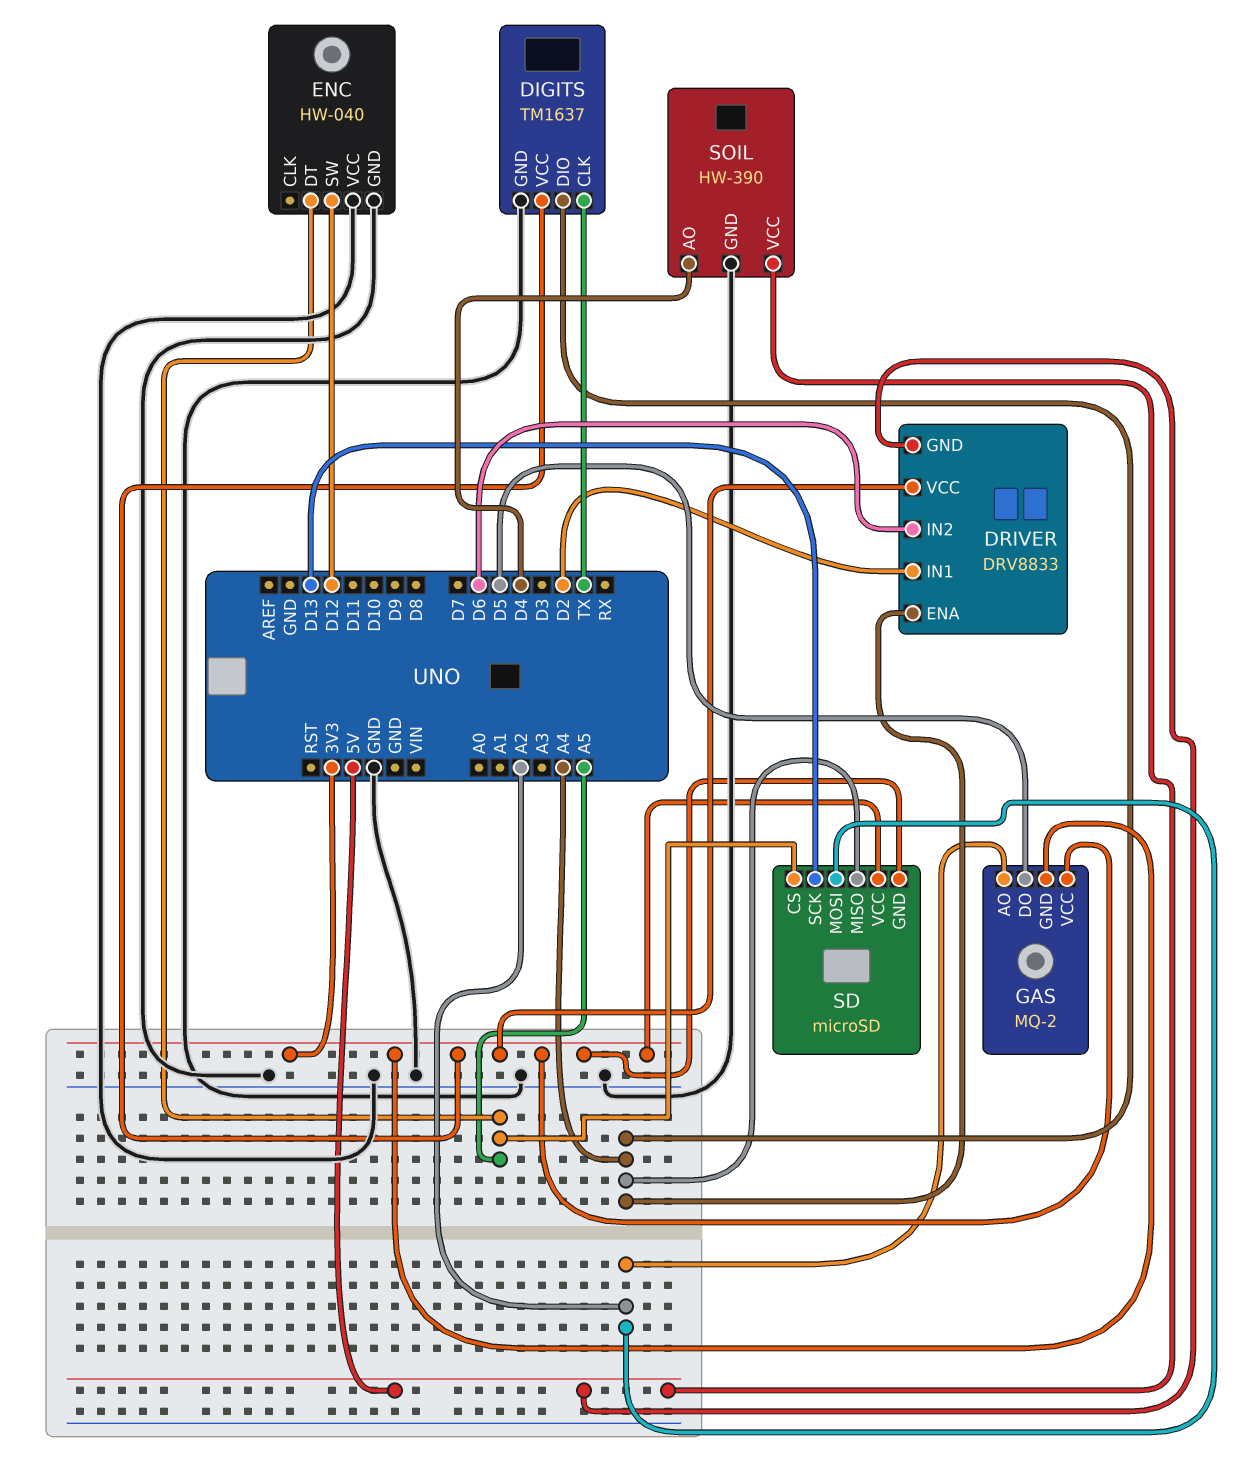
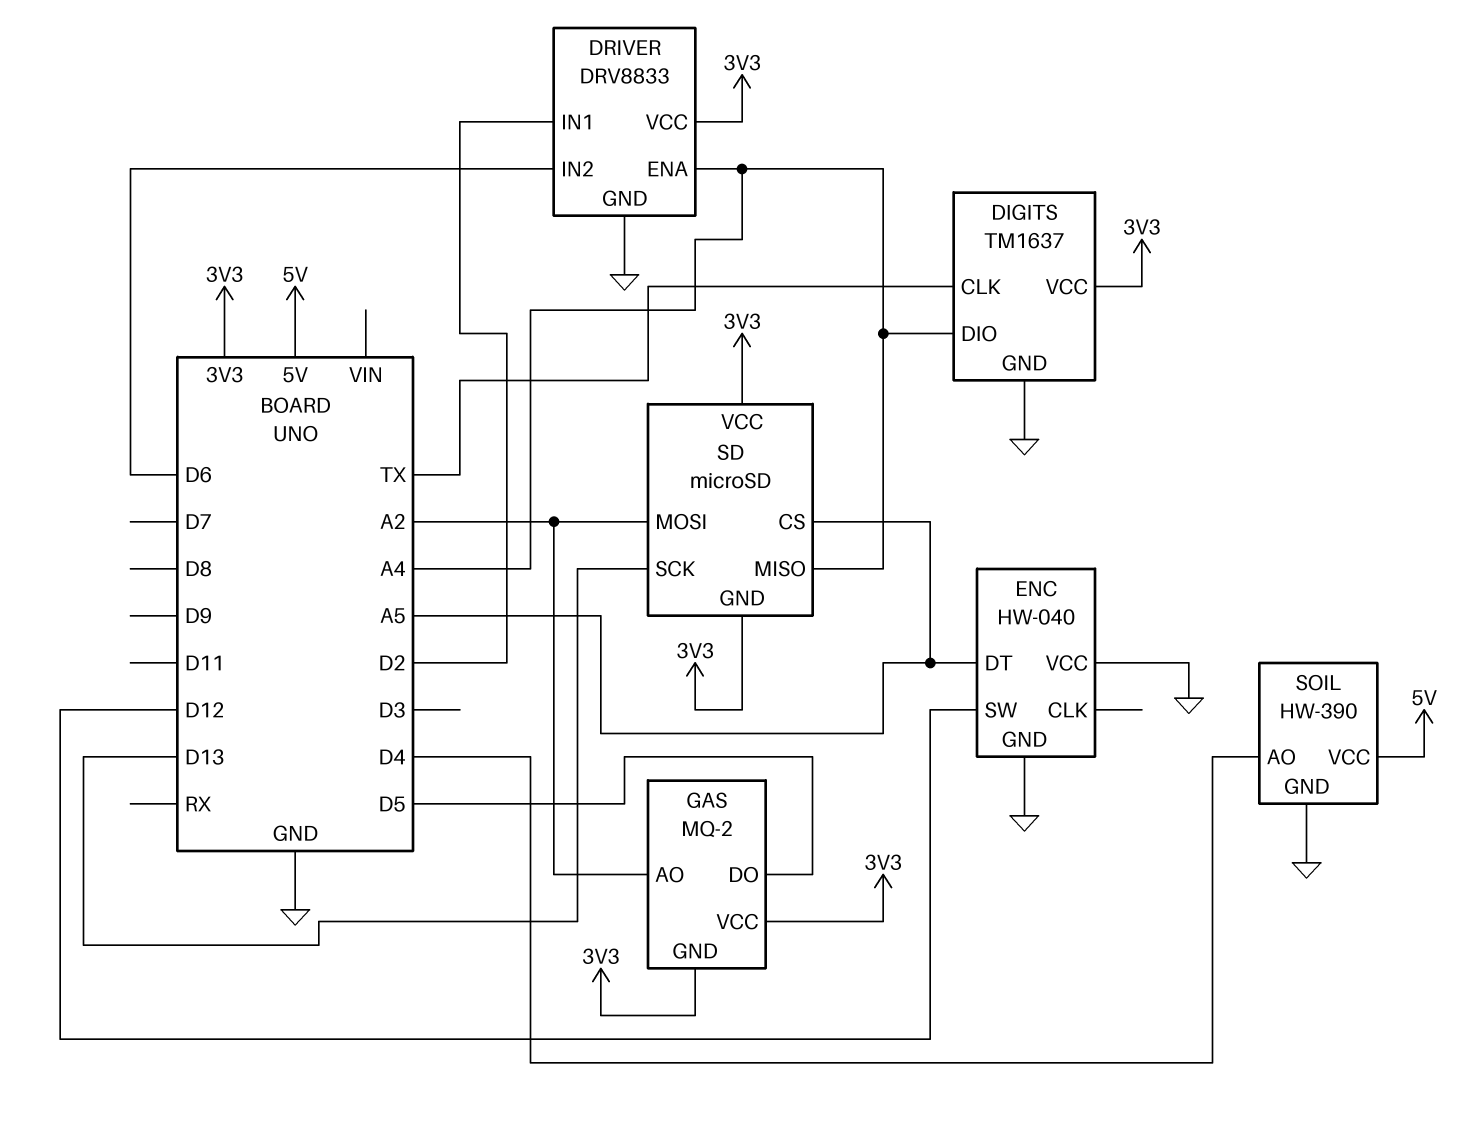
DRIVER pin GND: 5V -> GND

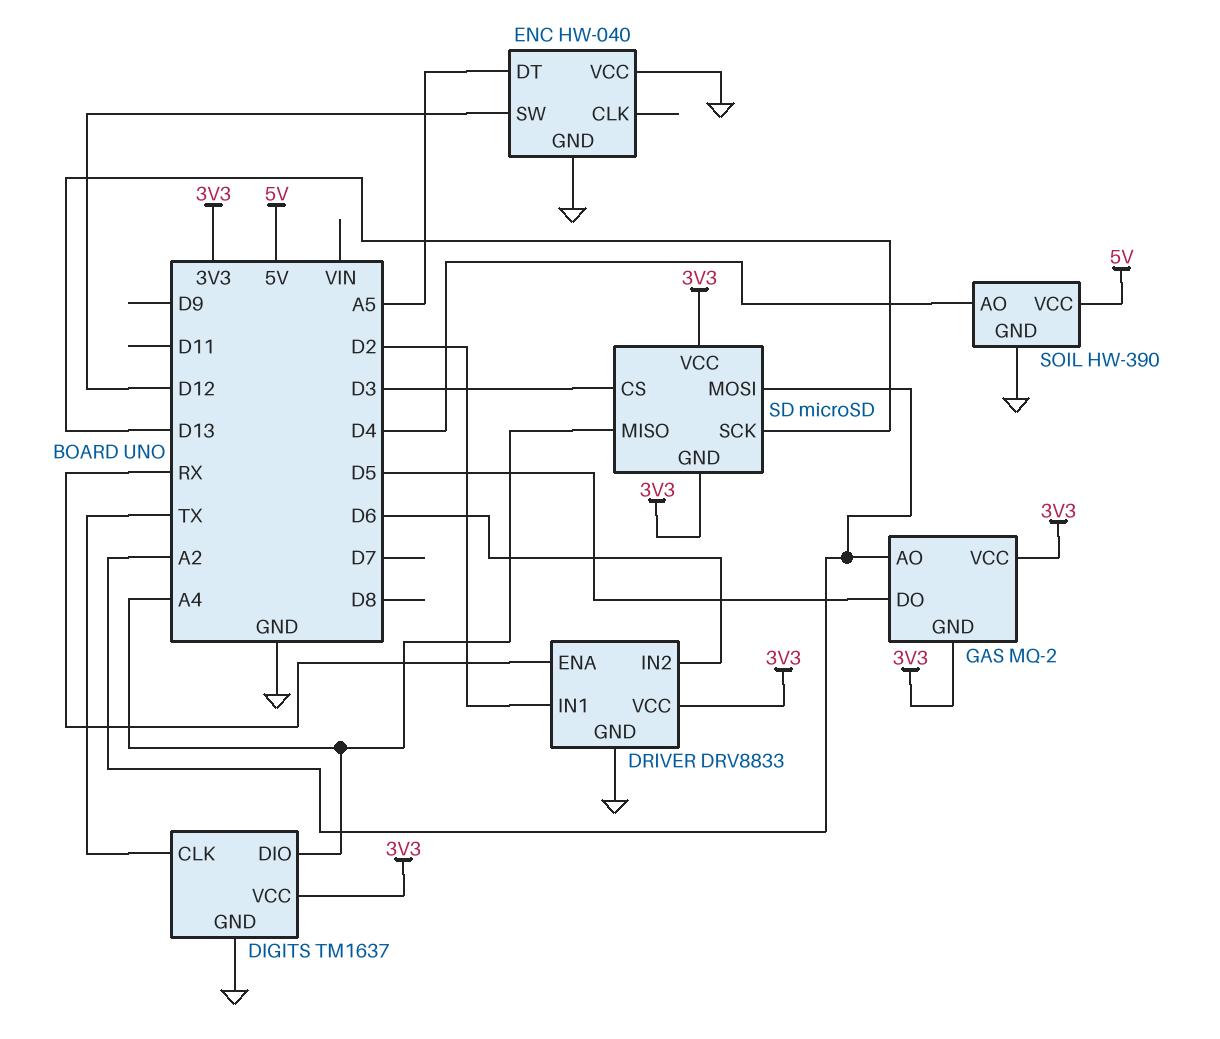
DRIVER pin ENA: A4 -> RX
SD pin CS: A5 -> D3

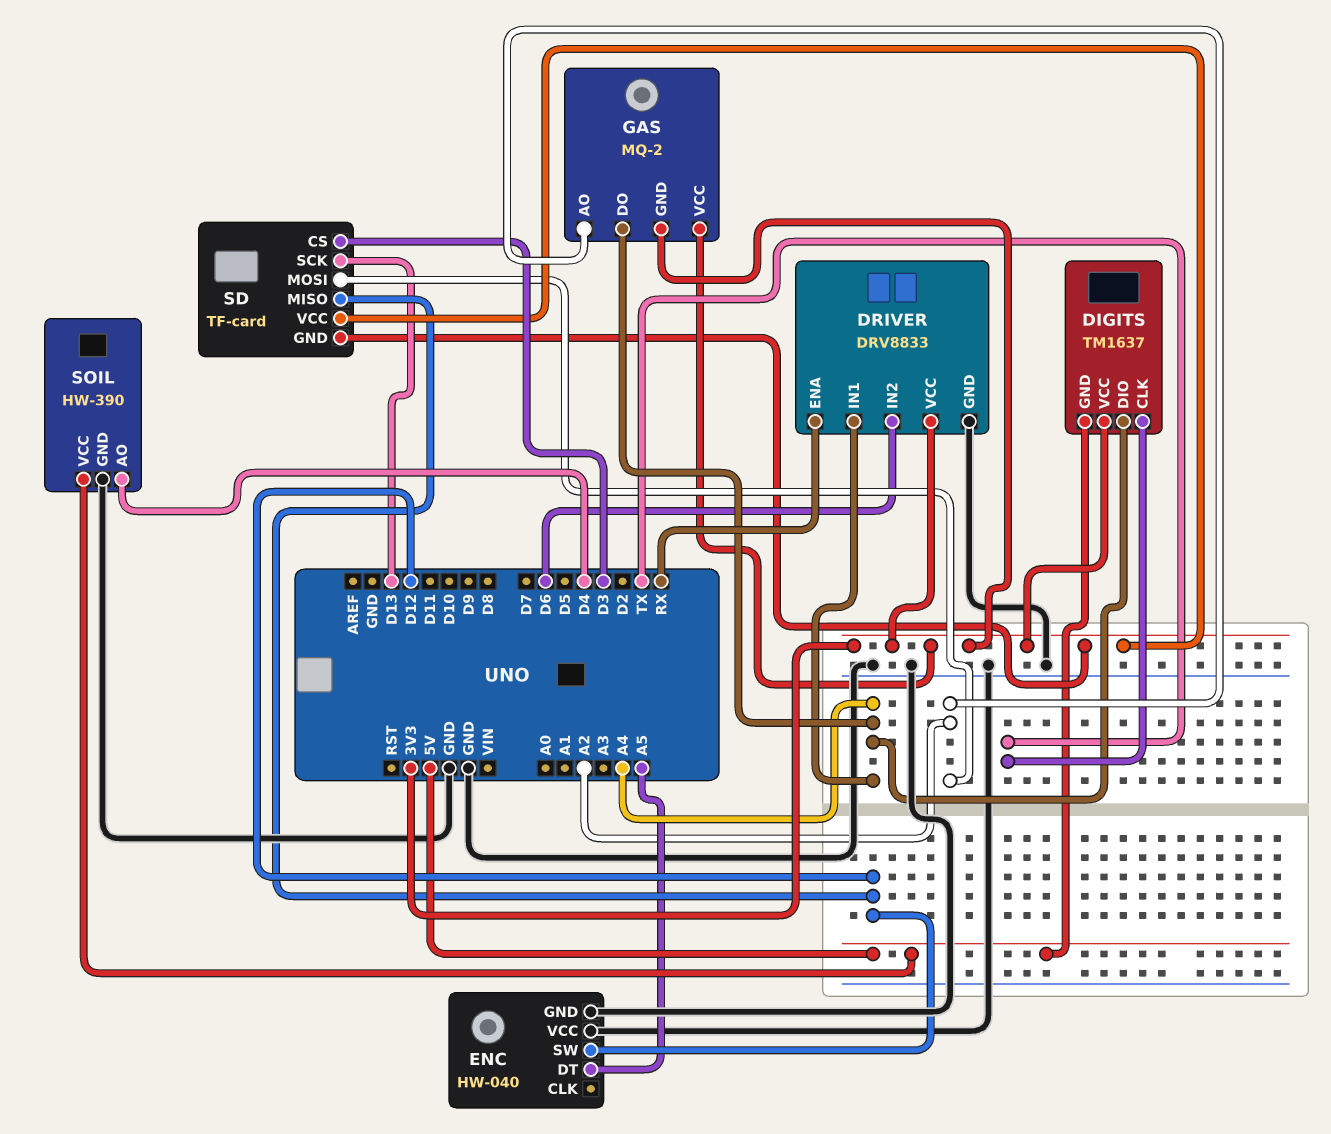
DIGITS pin GND: GND -> 5V
DRIVER pin IN1: D2 -> A4
GAS pin DO: D5 -> A4
SD: microSD -> TF-card
SD pin MISO: A4 -> D12

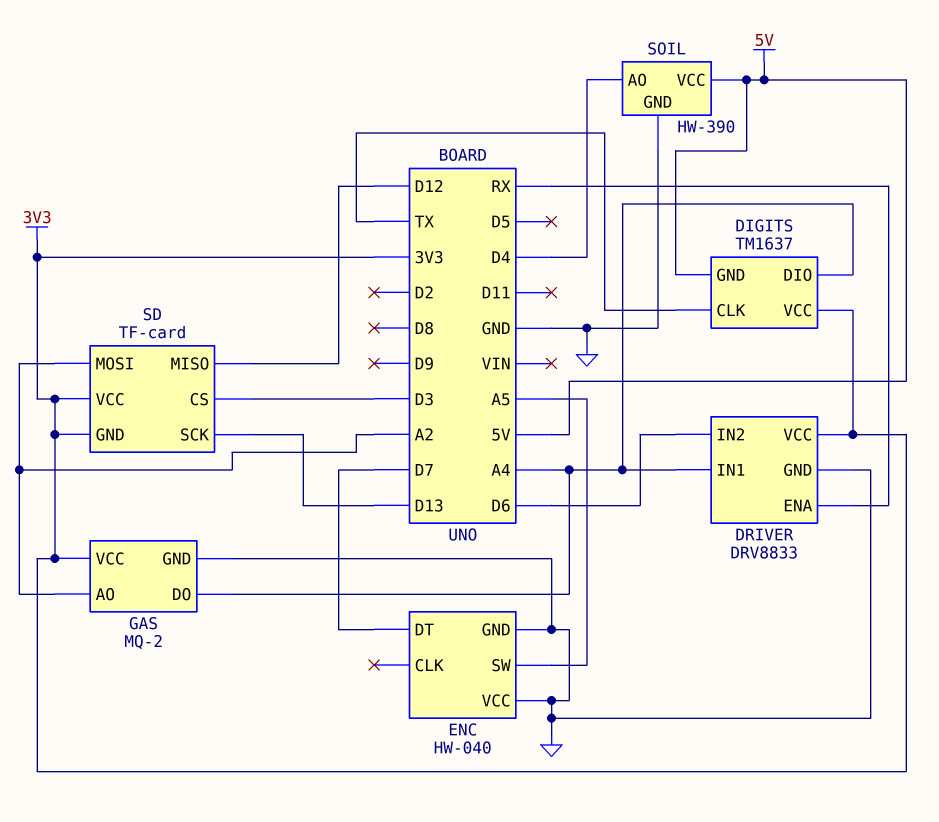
ENC pin DT: A5 -> D7
ENC pin SW: D12 -> A5
GAS pin GND: 3V3 -> GND

